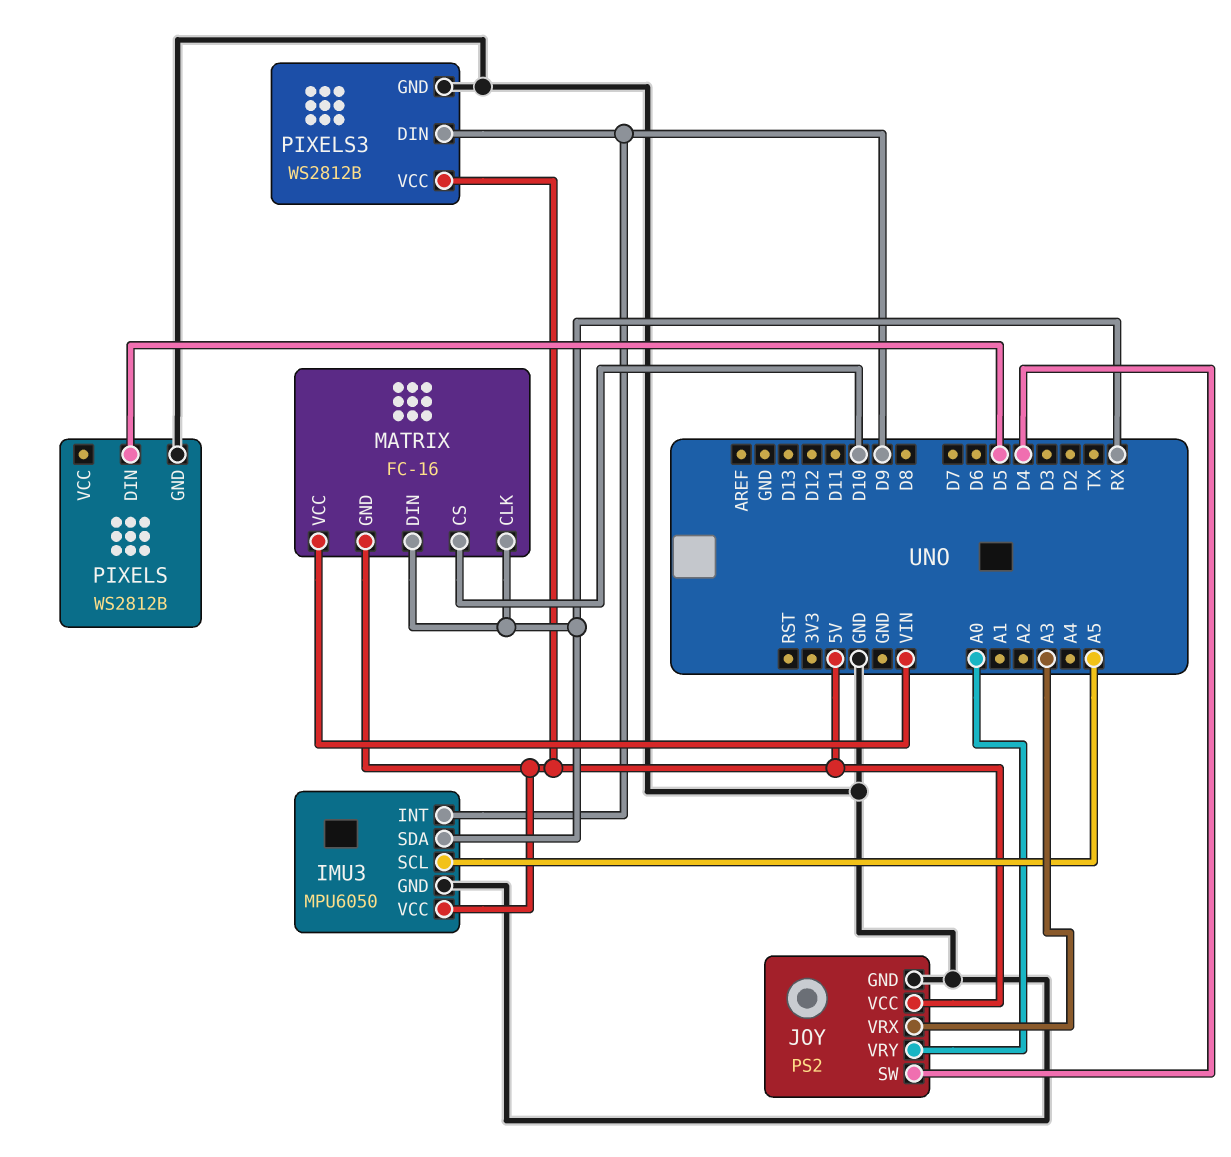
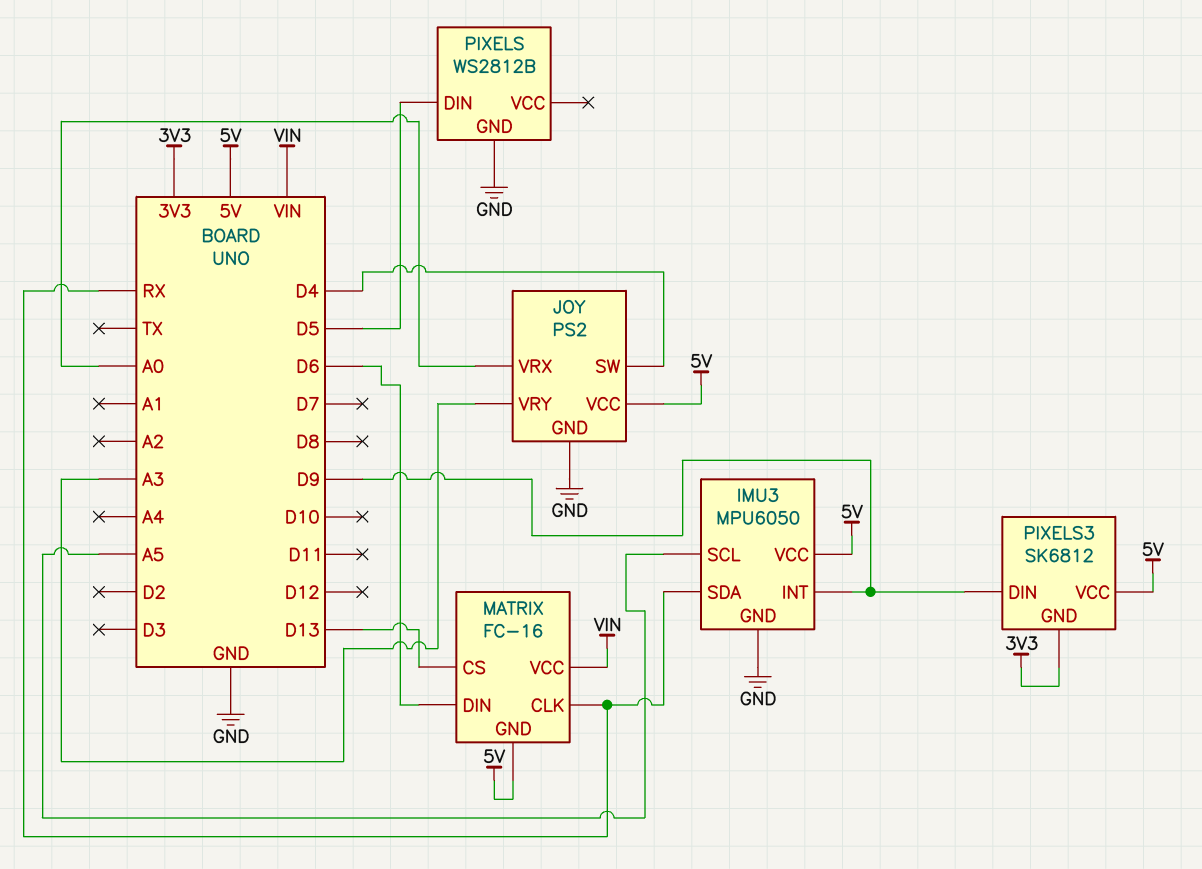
JOY pin VRX: A3 -> A0
JOY pin VRY: A0 -> A3
MATRIX pin CS: D10 -> D13
MATRIX pin DIN: RX -> D6
PIXELS3: WS2812B -> SK6812
PIXELS3 pin GND: GND -> 3V3

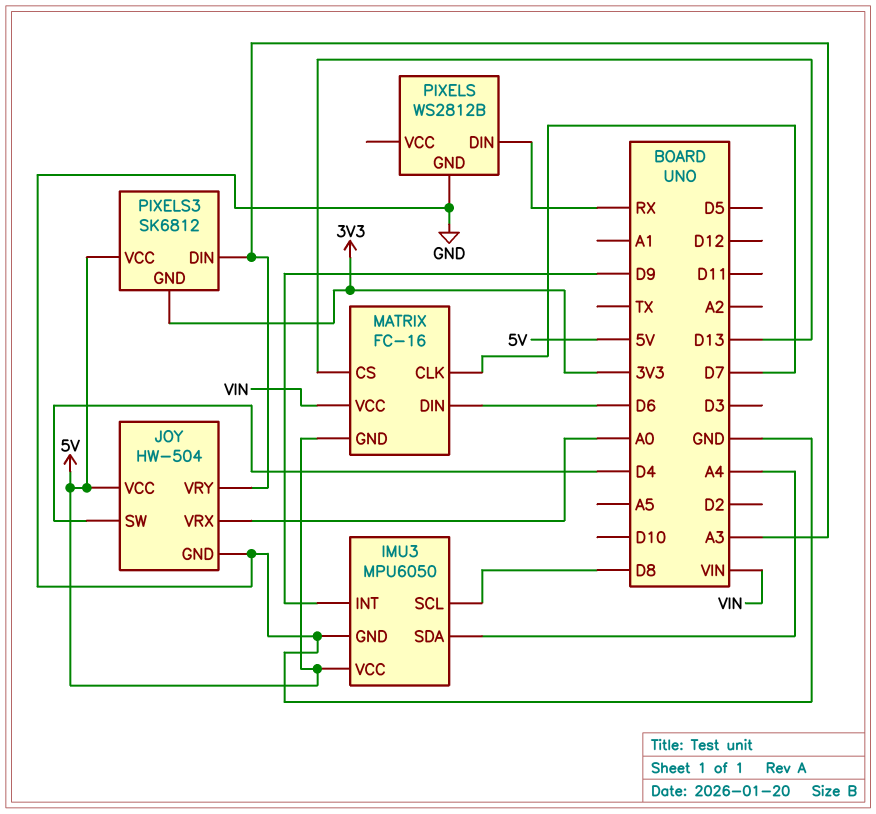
IMU3 pin SCL: A5 -> D8
IMU3 pin SDA: RX -> A4
JOY: PS2 -> HW-504
MATRIX pin CLK: RX -> D7
PIXELS pin DIN: D5 -> RX
PIXELS3 pin DIN: D9 -> A3

